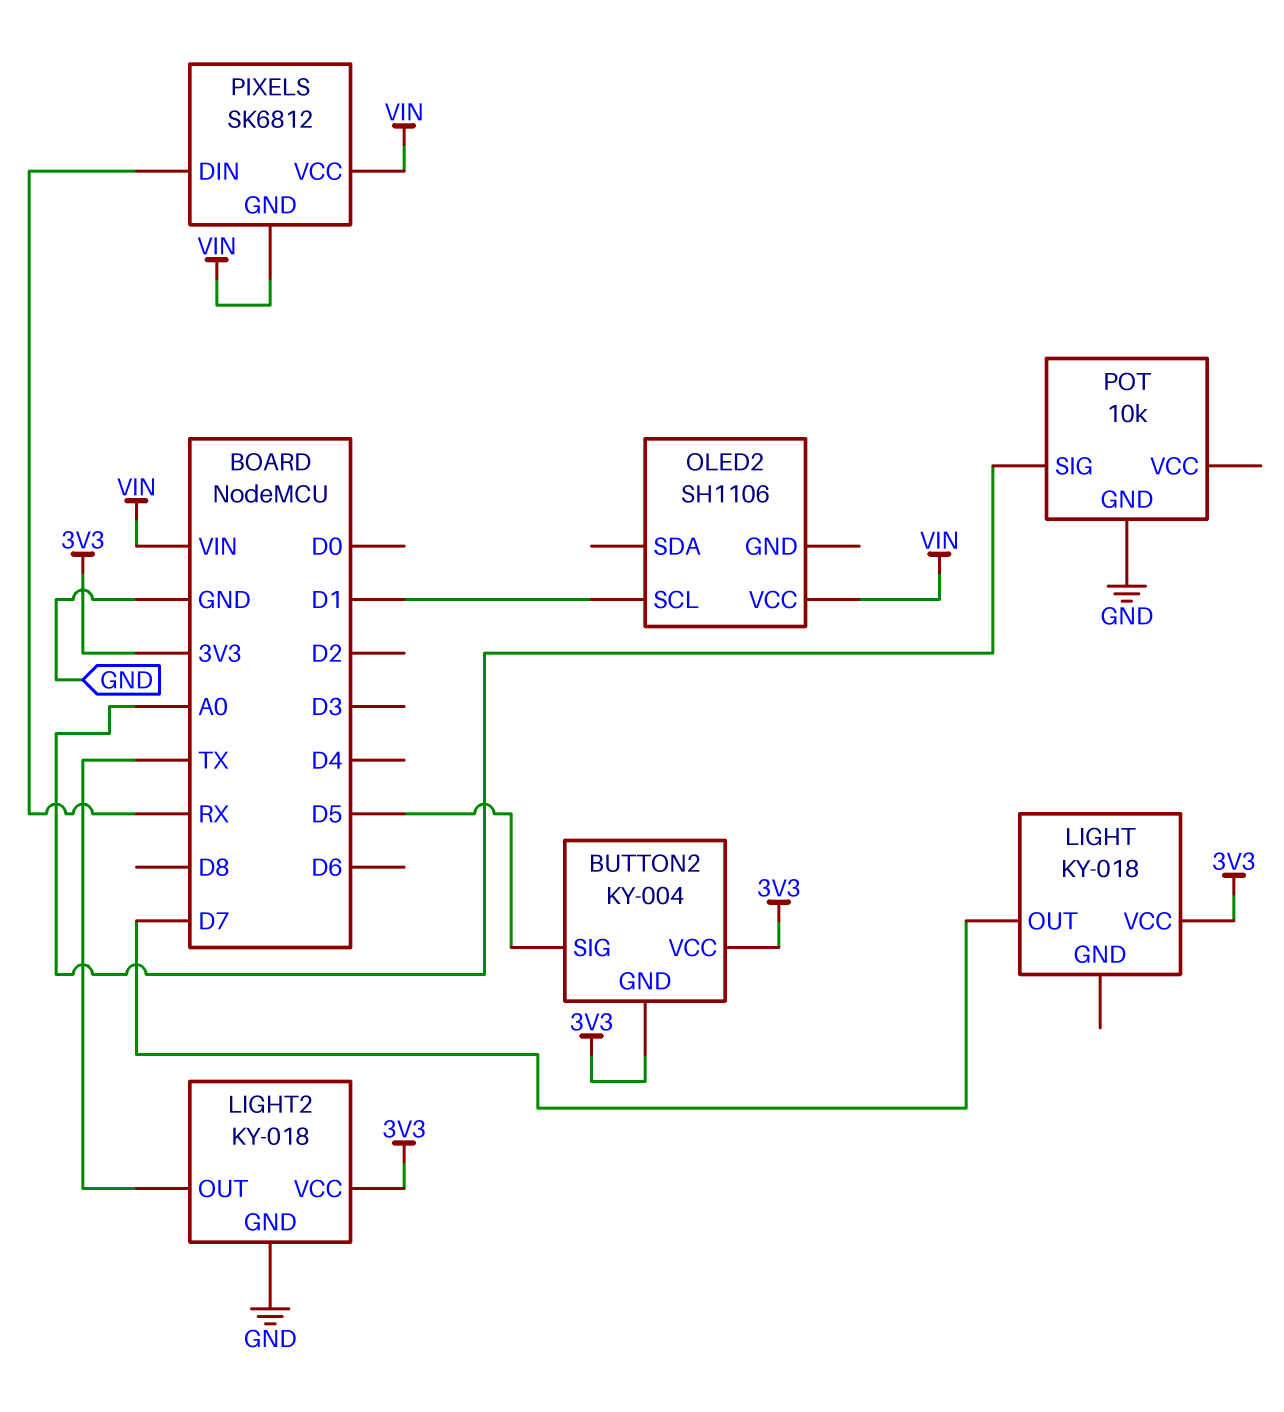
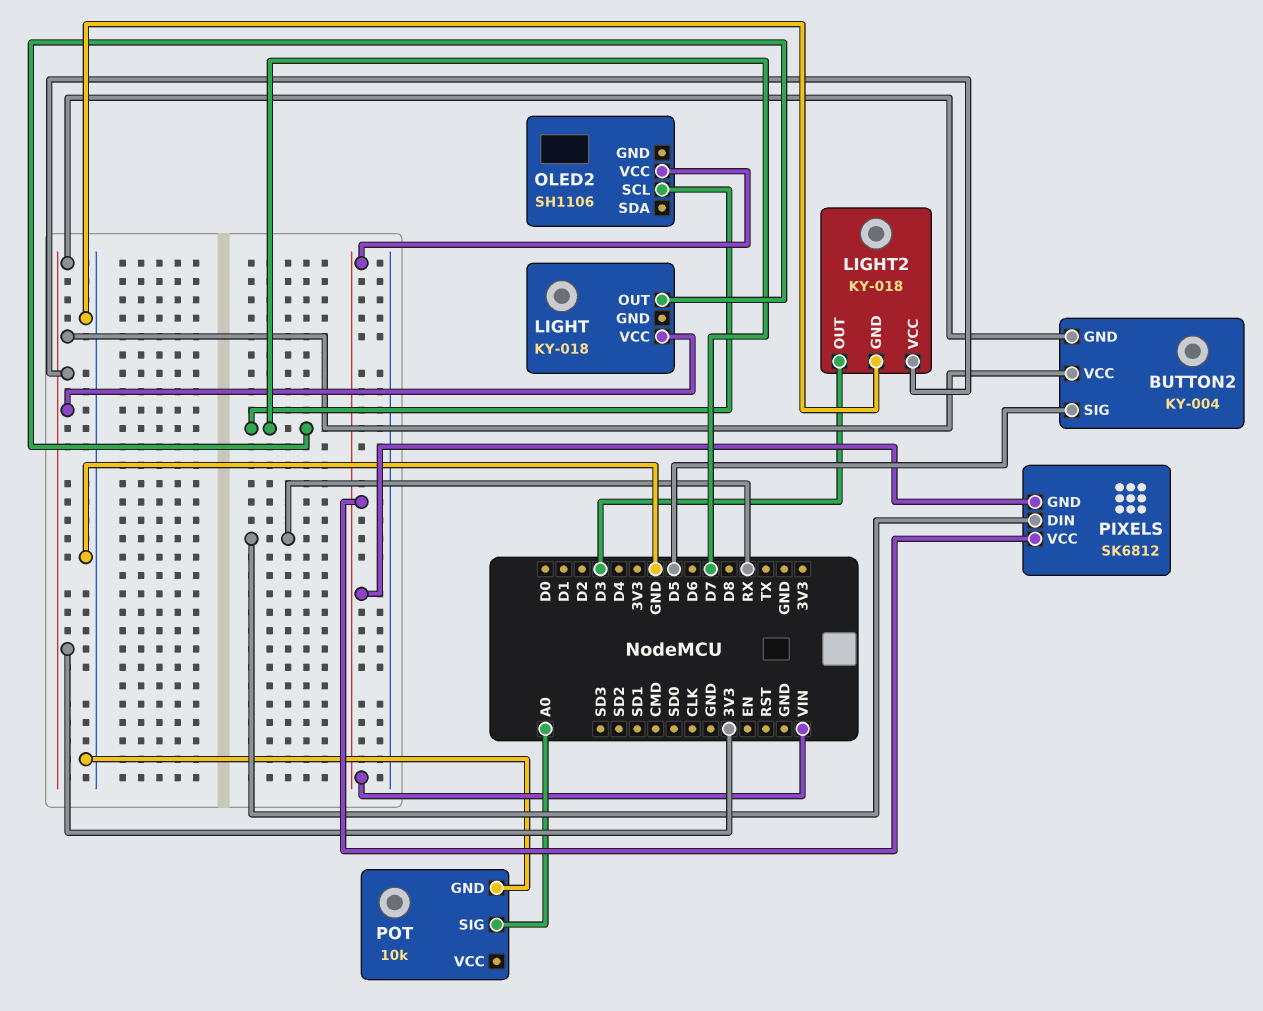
LIGHT2 pin OUT: TX -> D3
OLED2 pin SCL: D1 -> D7

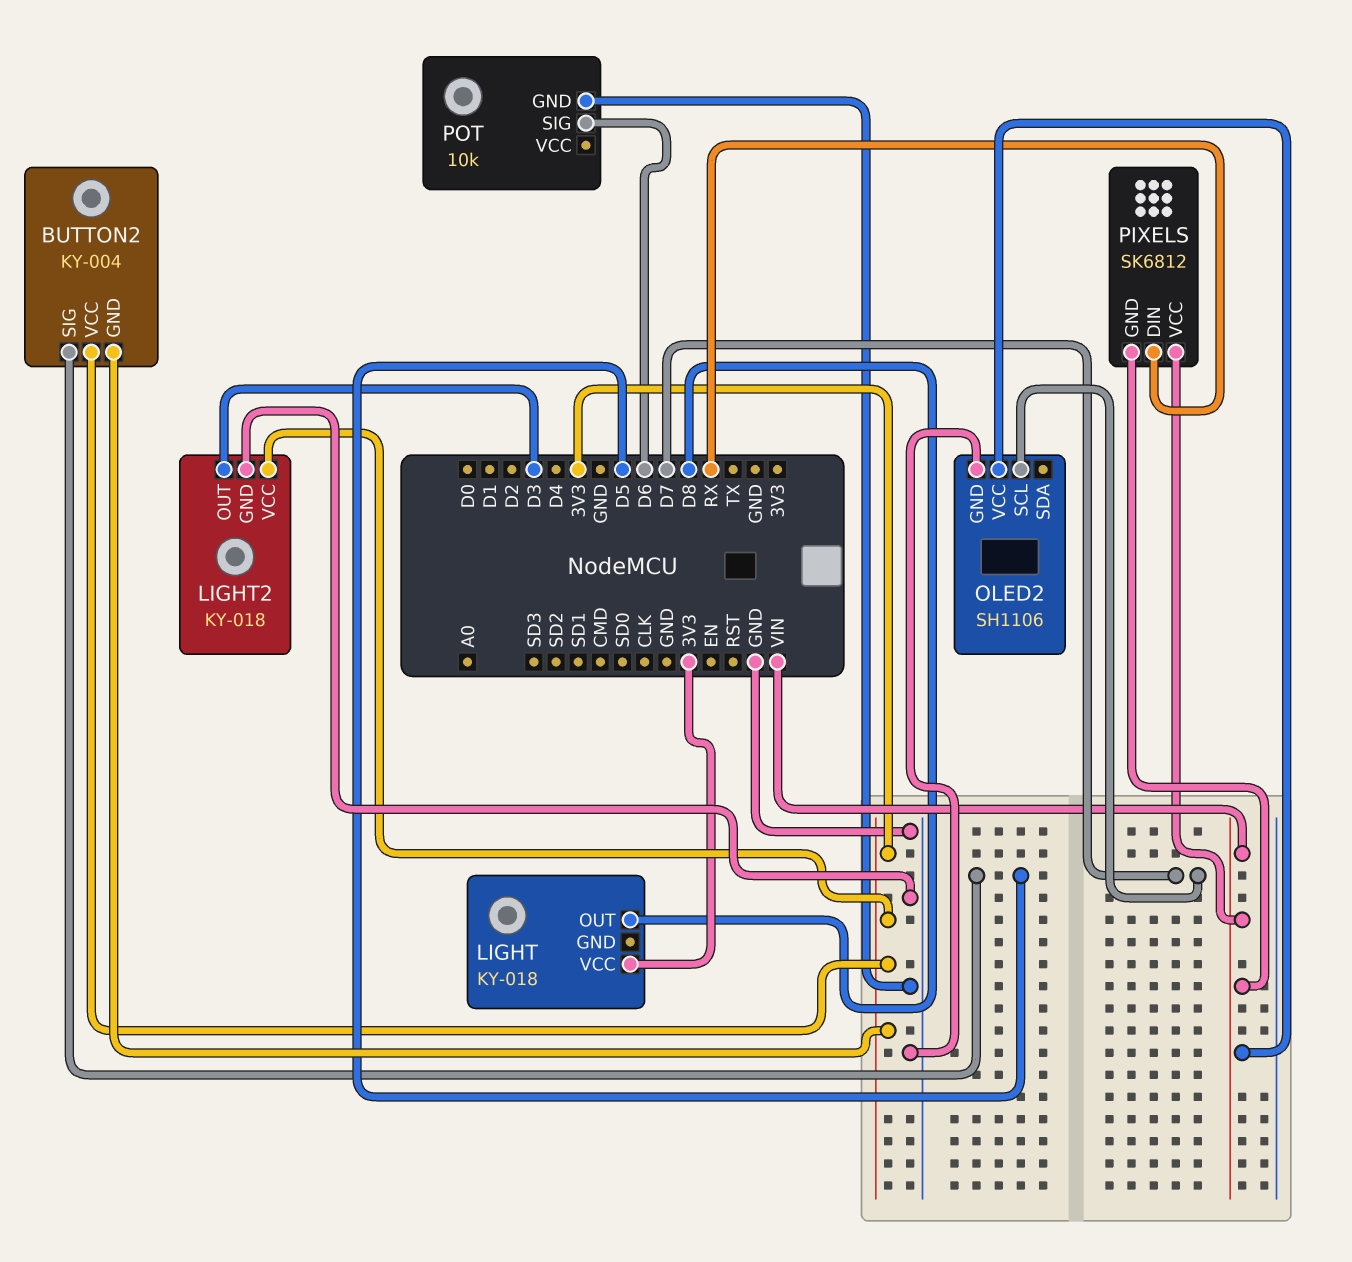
LIGHT pin OUT: D7 -> D8
OLED2 pin GND: none -> GND
POT pin SIG: A0 -> D6

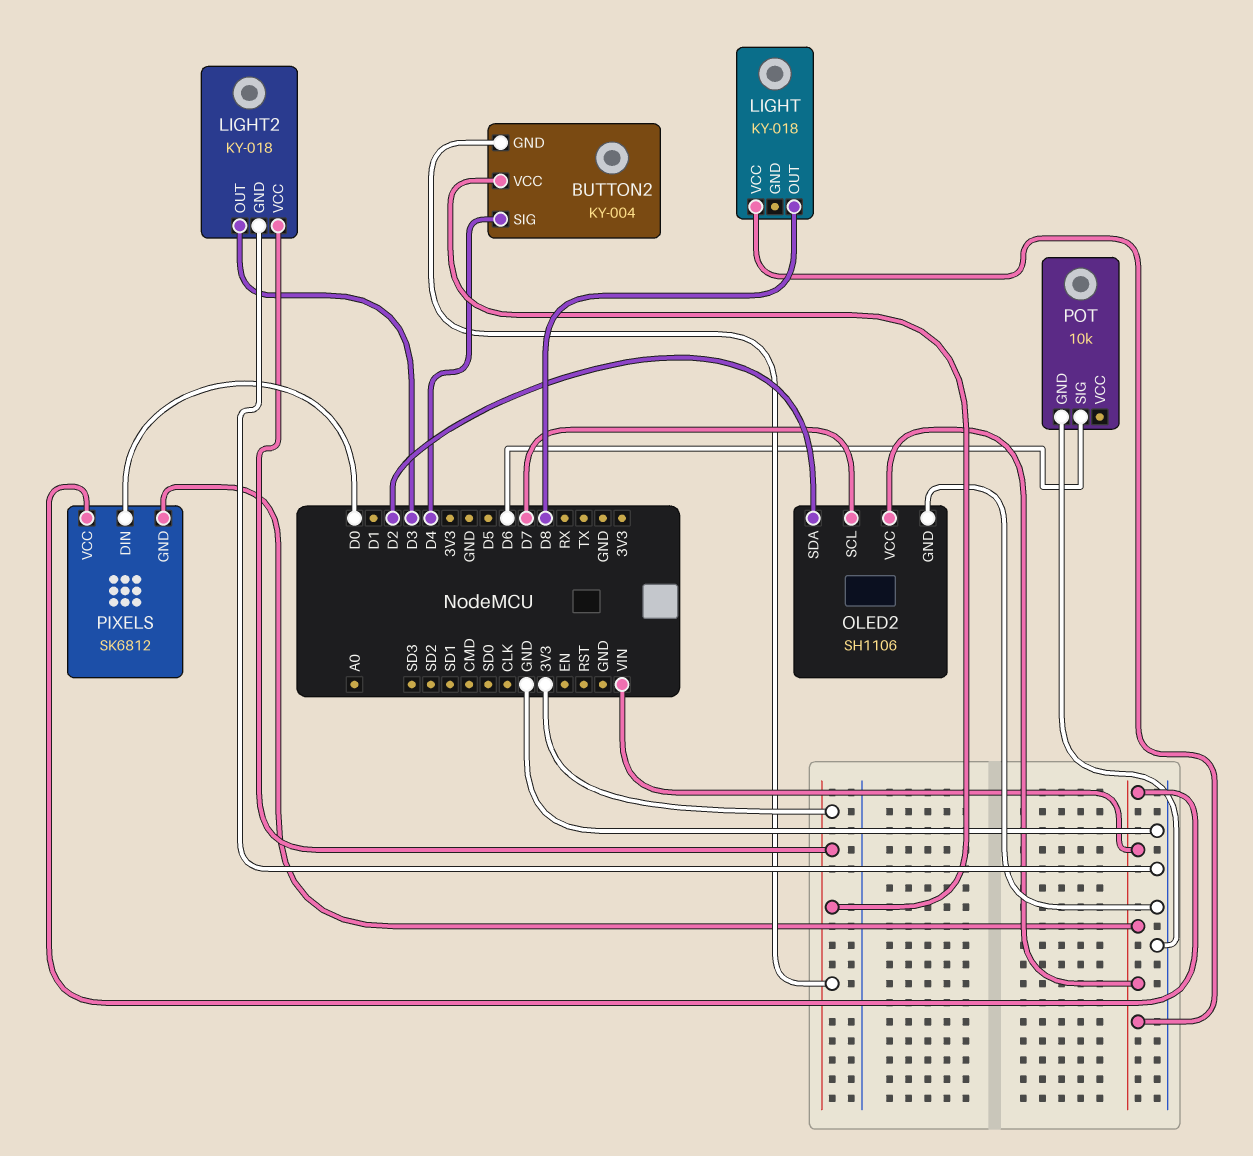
BUTTON2 pin SIG: D5 -> D4
LIGHT pin VCC: 3V3 -> VIN
OLED2 pin SDA: none -> D2
PIXELS pin DIN: RX -> D0

